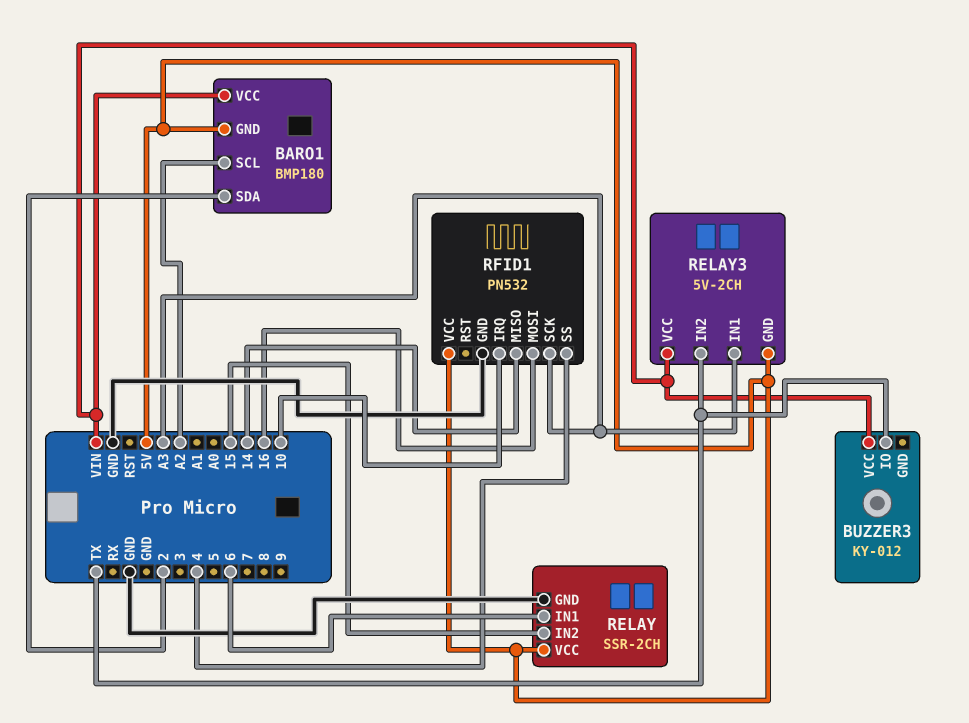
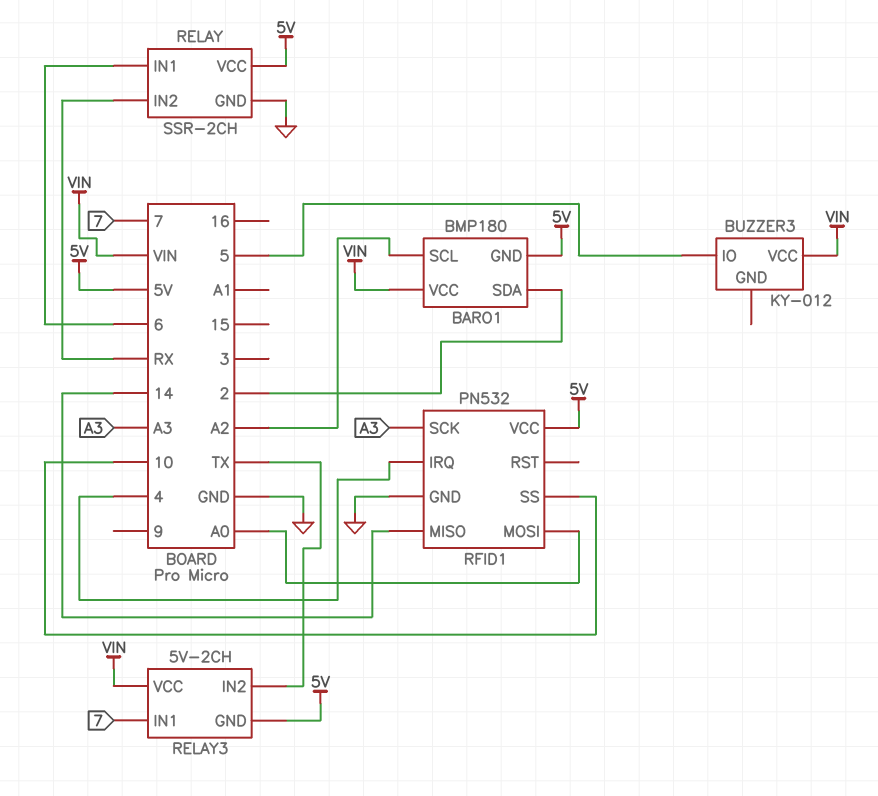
BUZZER3 pin IO: TX -> 5
RELAY pin IN2: 15 -> RX
RELAY3 pin IN1: A3 -> 7
RFID1 pin IRQ: 10 -> 4
RFID1 pin MOSI: 16 -> A0
RFID1 pin SS: 4 -> 10

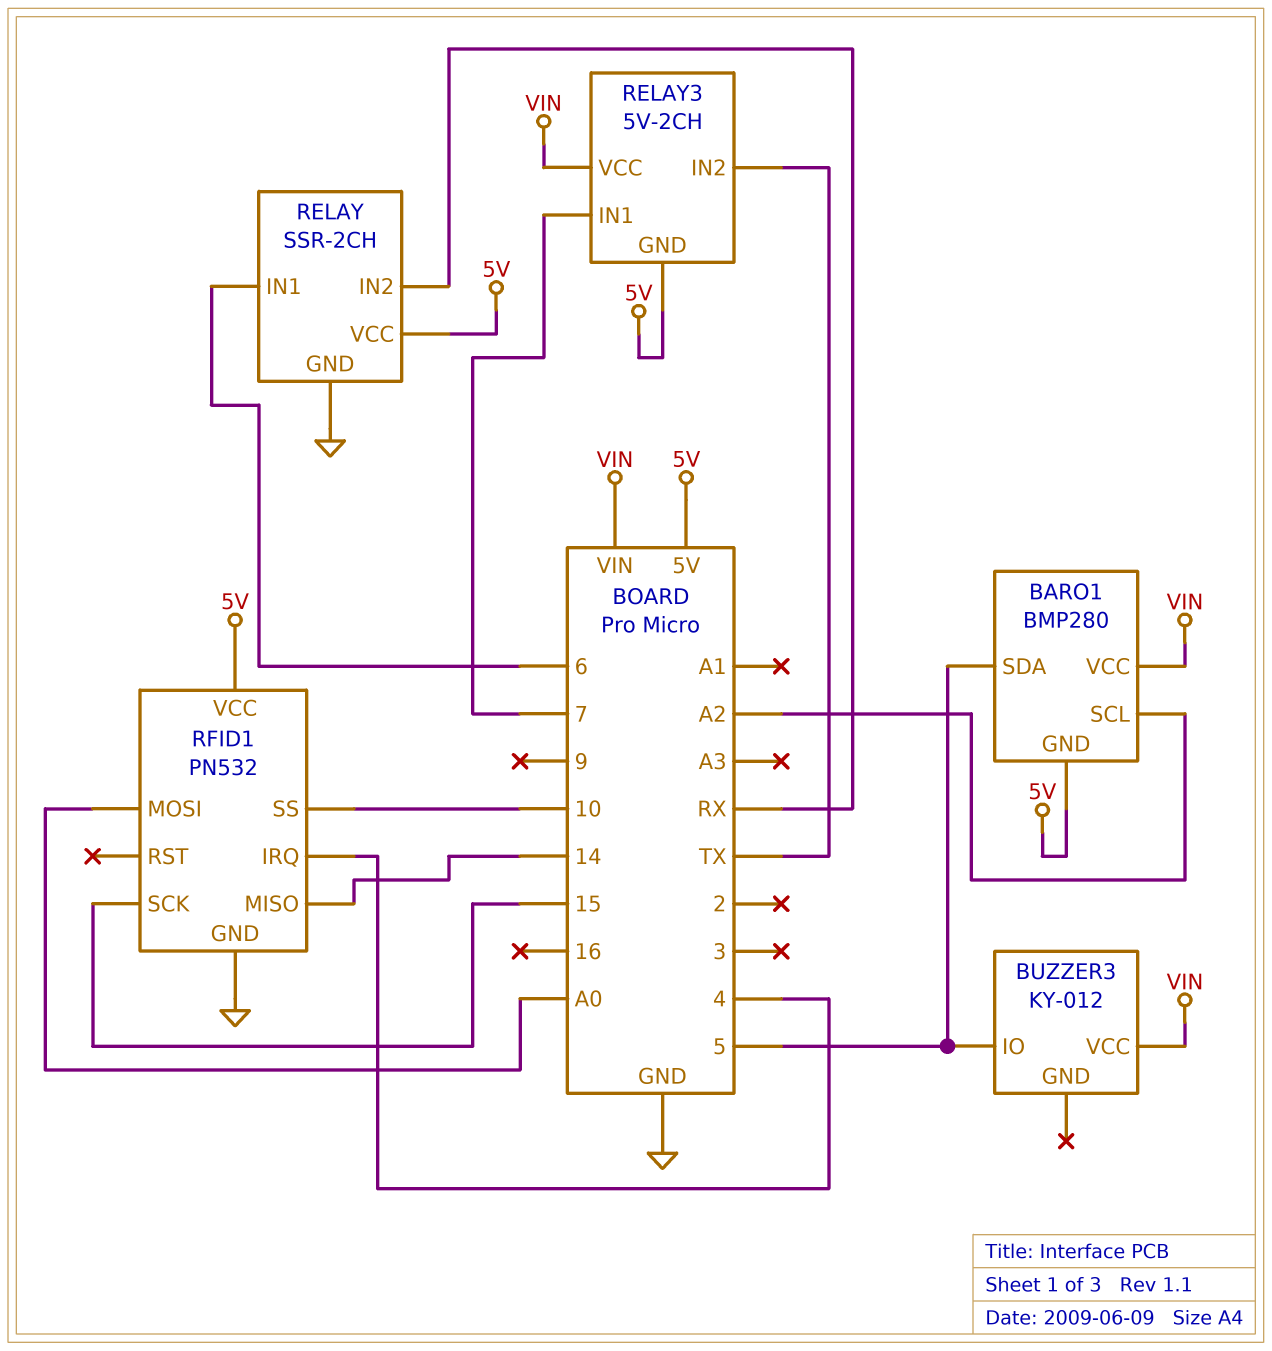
BARO1: BMP180 -> BMP280
BARO1 pin SDA: 2 -> 5
RFID1 pin SCK: A3 -> 15

